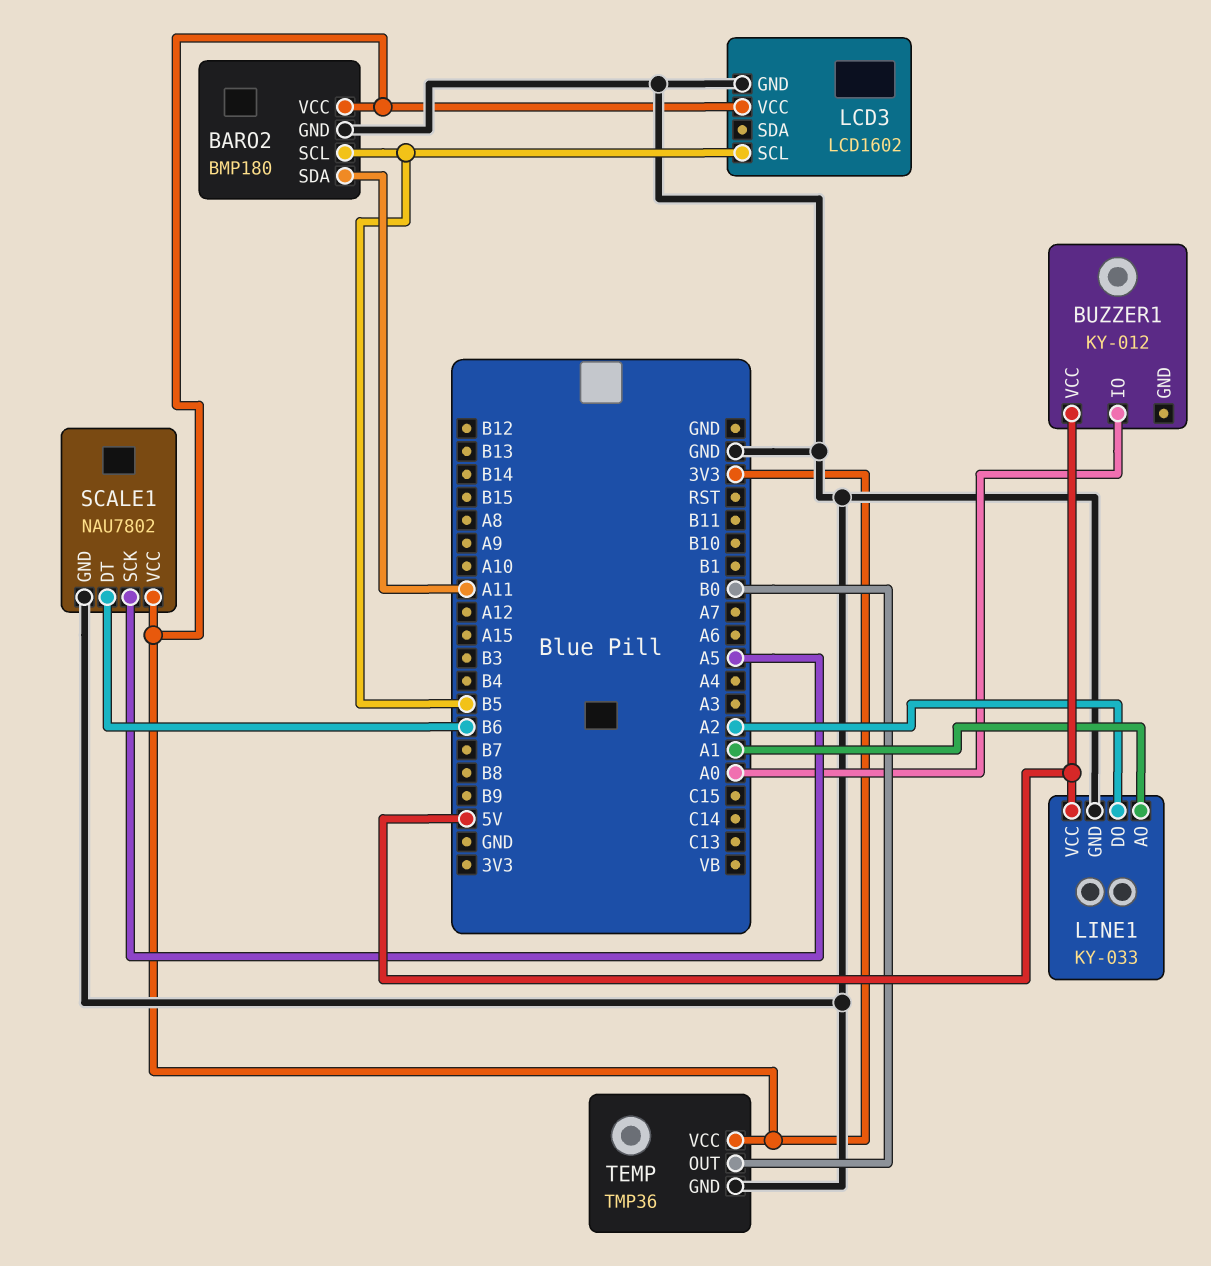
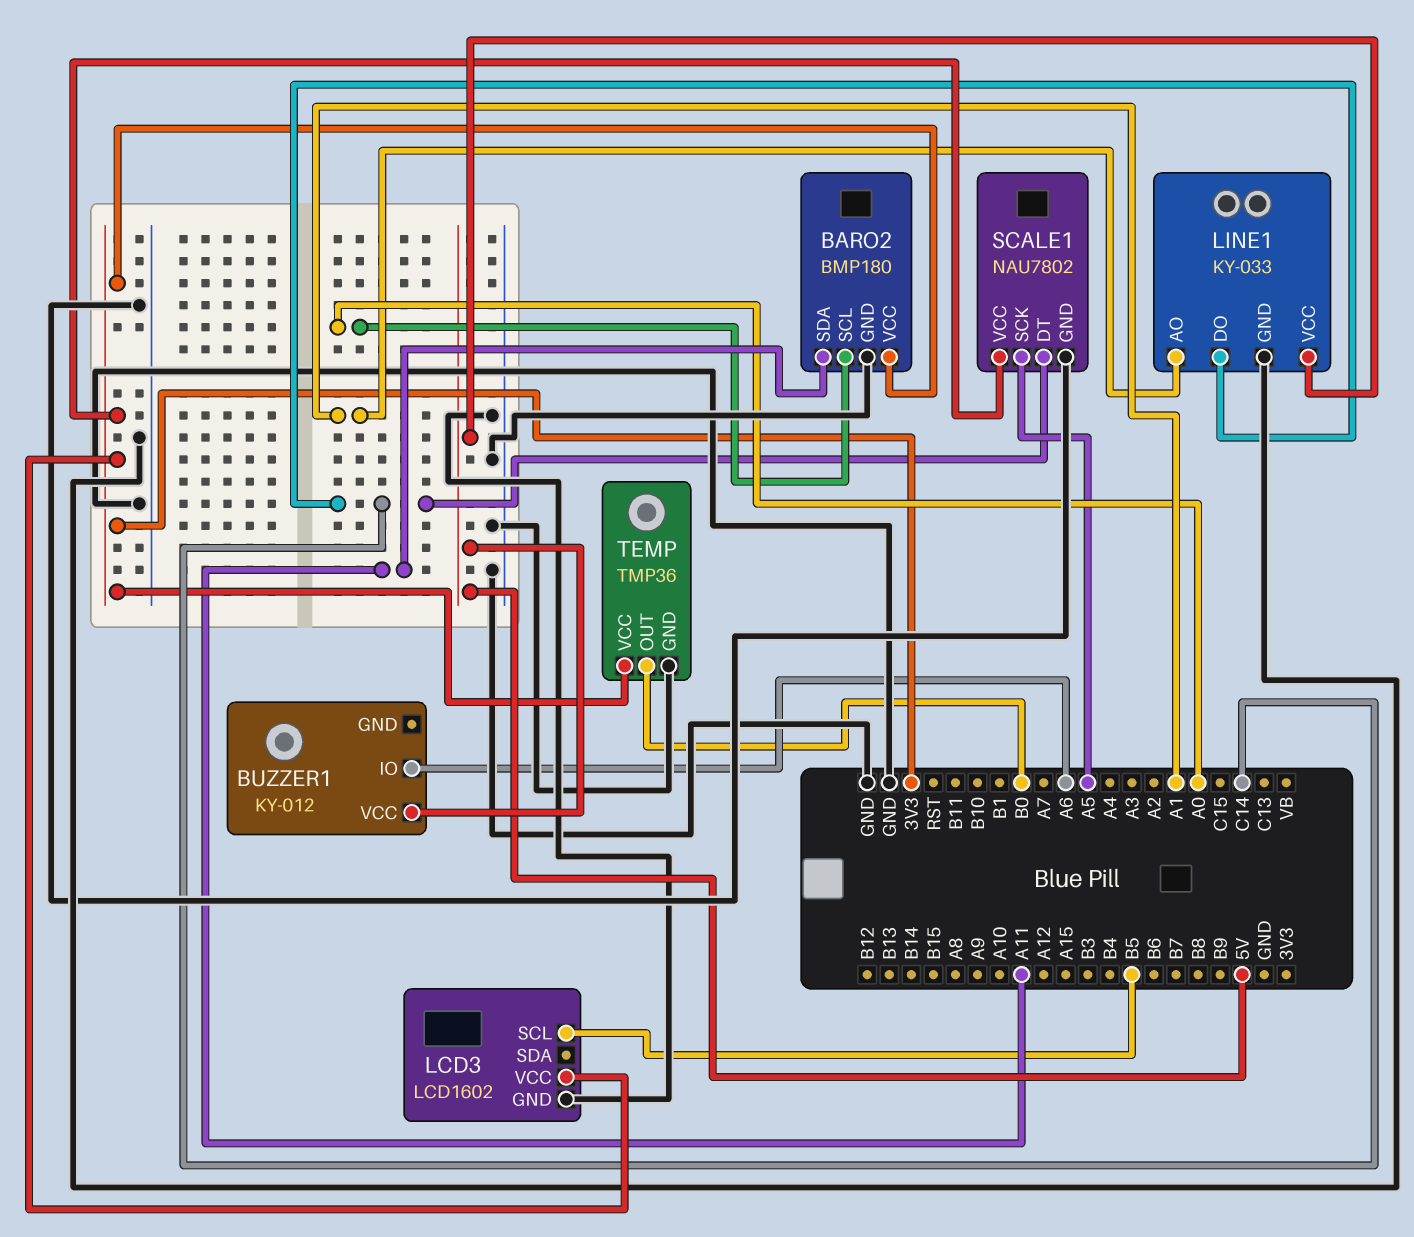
BARO2 pin SCL: B5 -> A0
BUZZER1 pin IO: A0 -> A6
LINE1 pin DO: A2 -> C14
SCALE1 pin DT: B6 -> C14

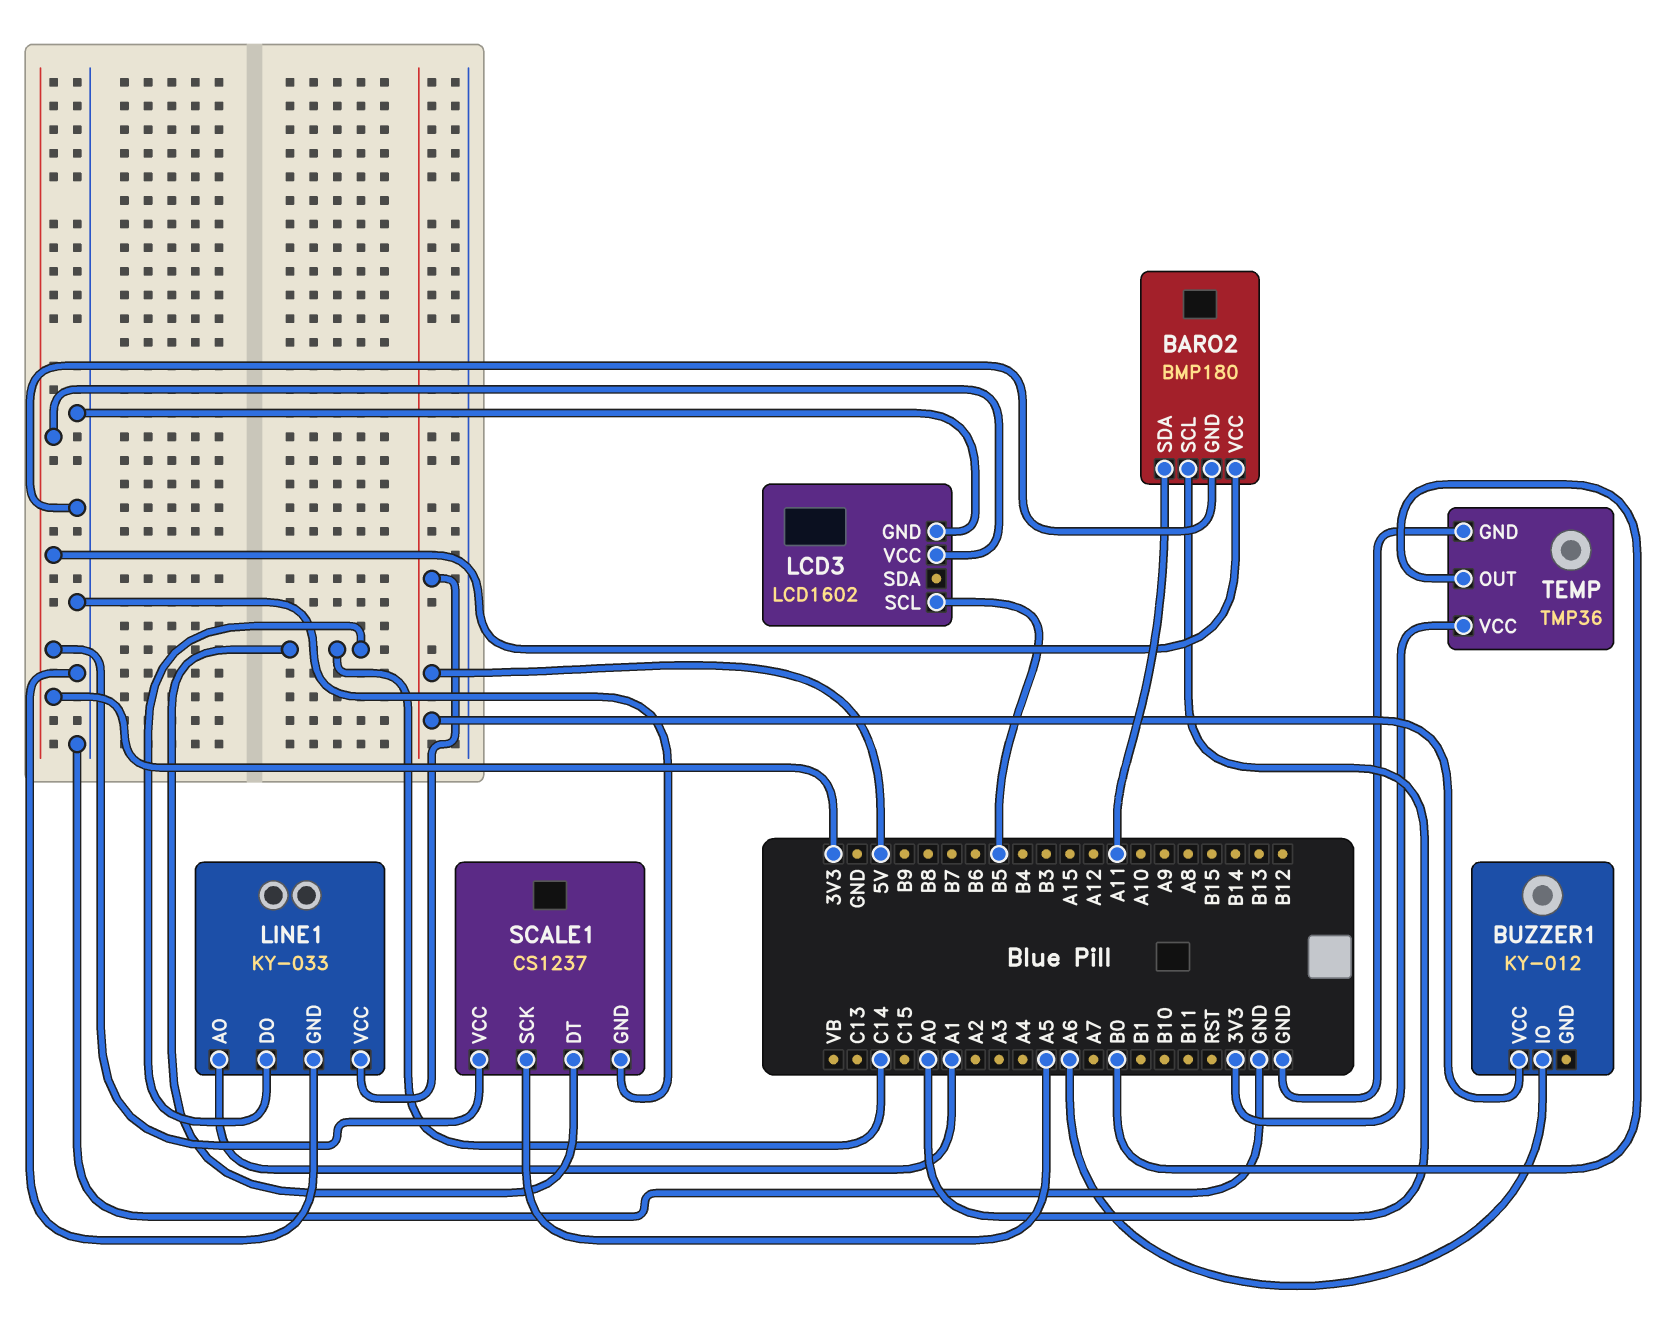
SCALE1: NAU7802 -> CS1237

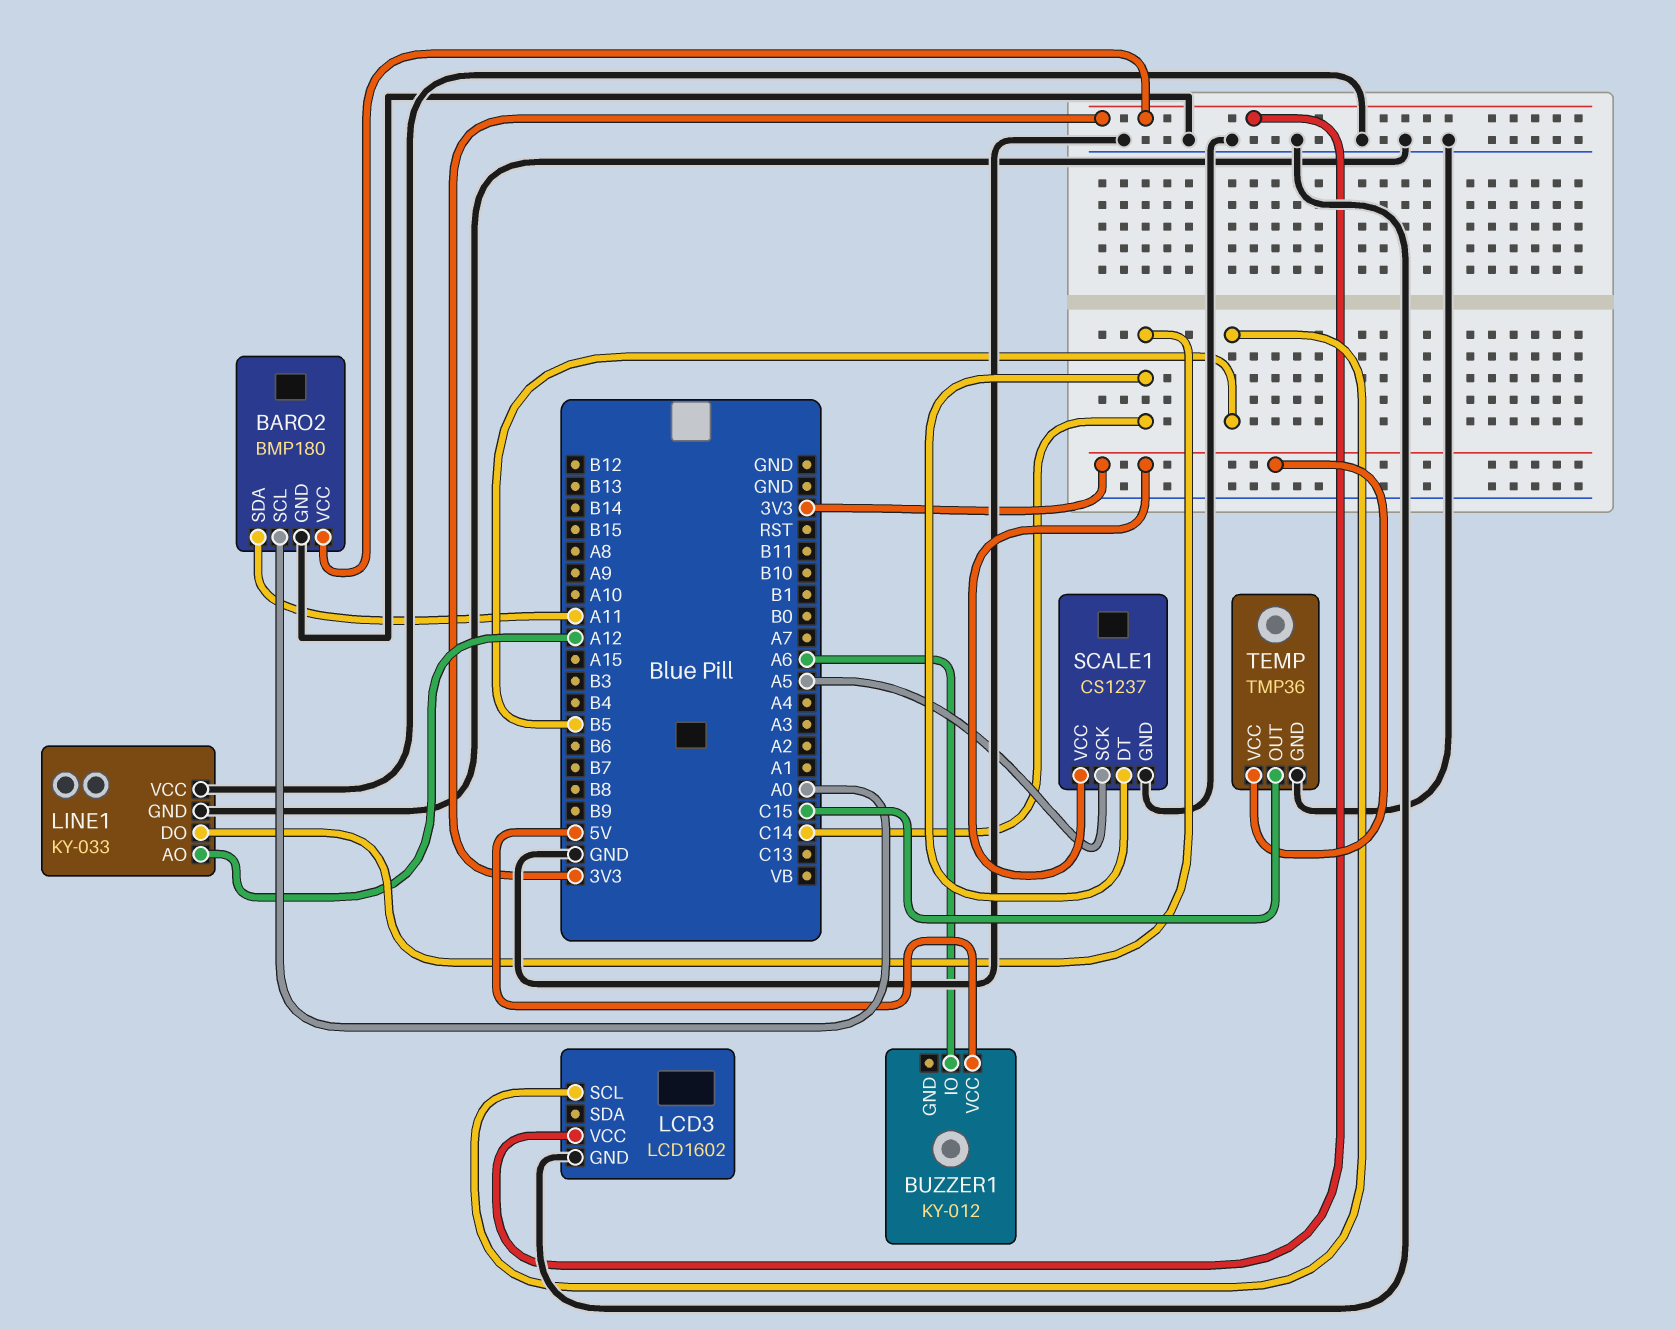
LINE1 pin AO: A1 -> A12
LINE1 pin VCC: 5V -> GND
TEMP pin OUT: B0 -> C15

